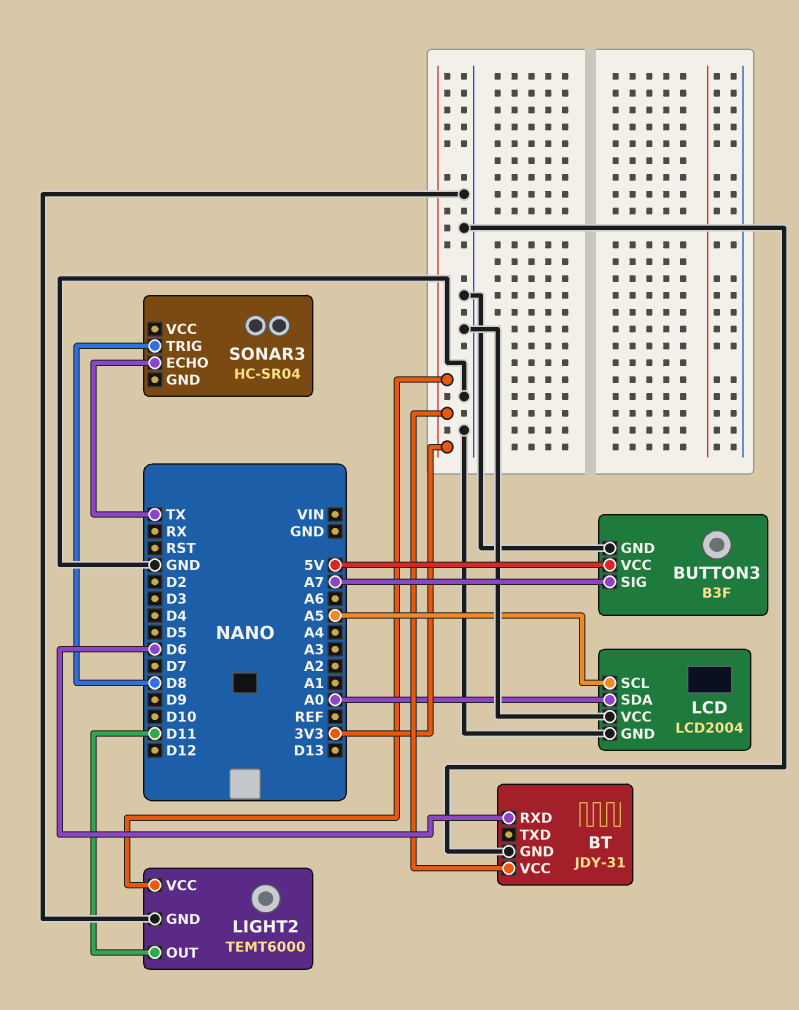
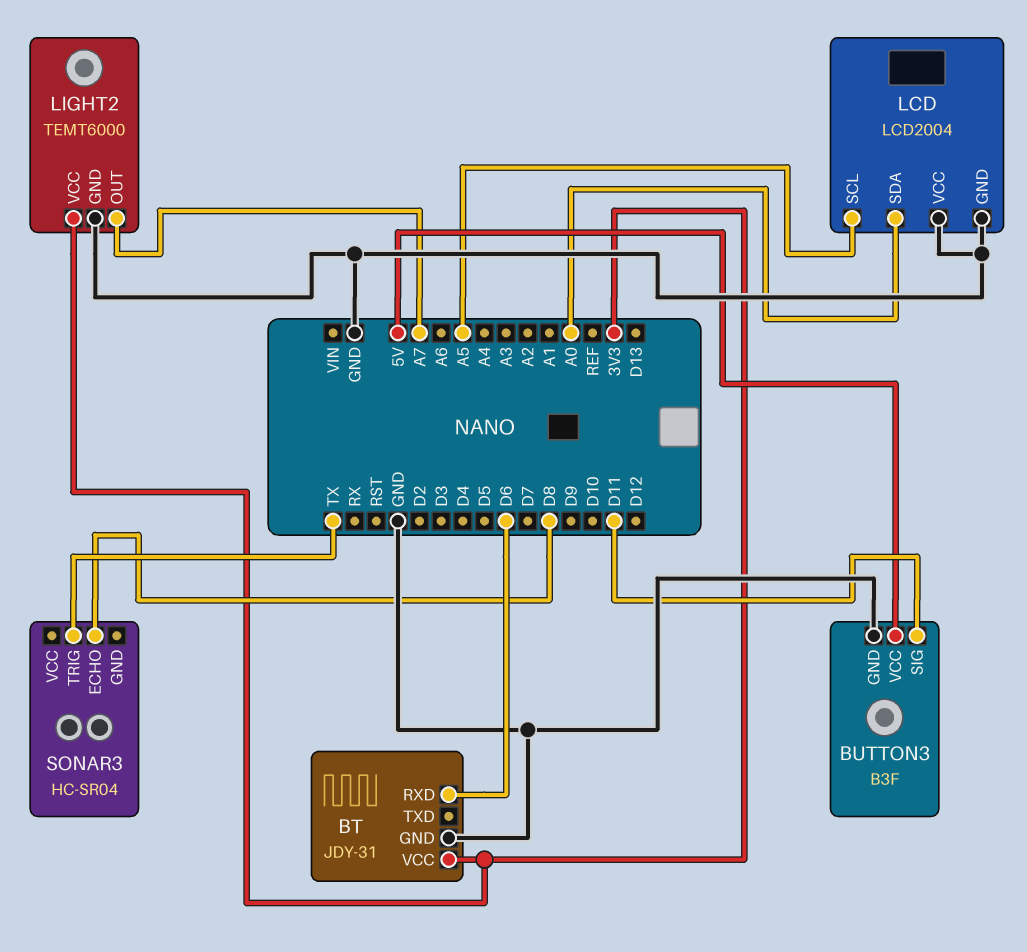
BUTTON3 pin SIG: A7 -> D11
LIGHT2 pin OUT: D11 -> A7
SONAR3 pin ECHO: TX -> D8
SONAR3 pin TRIG: D8 -> TX

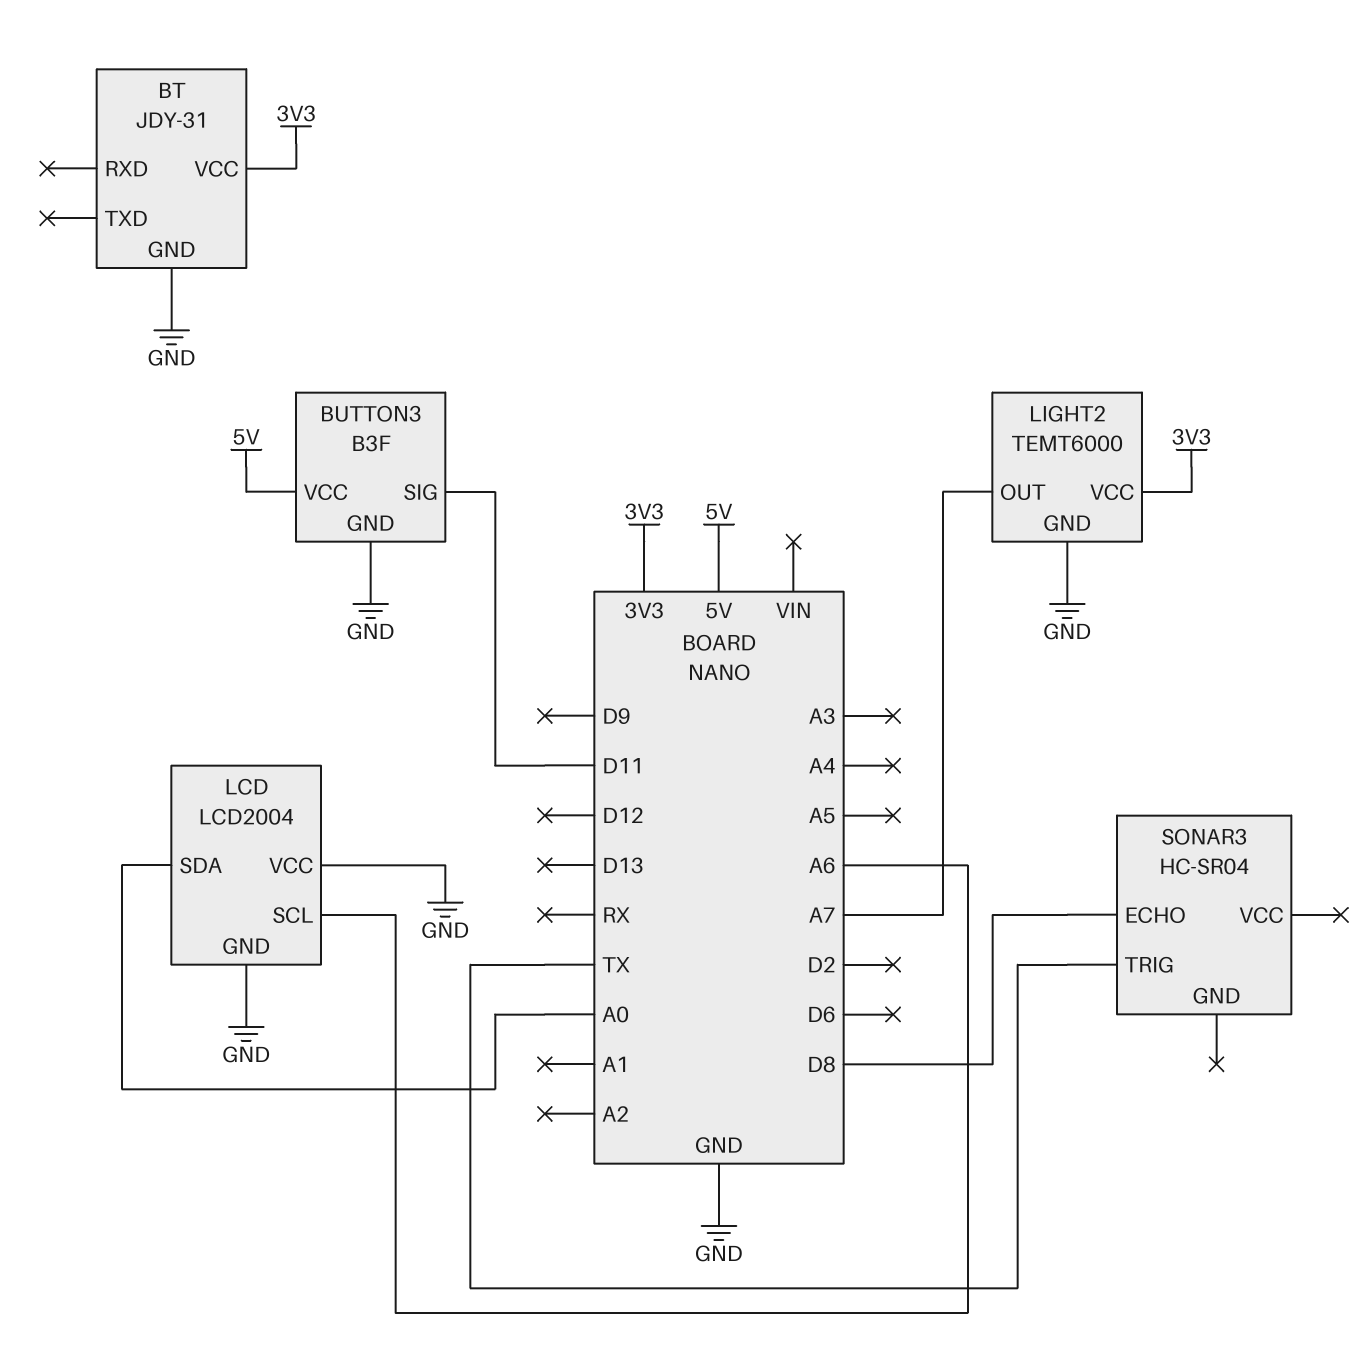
BT pin RXD: D6 -> none
LCD pin SCL: A5 -> A6

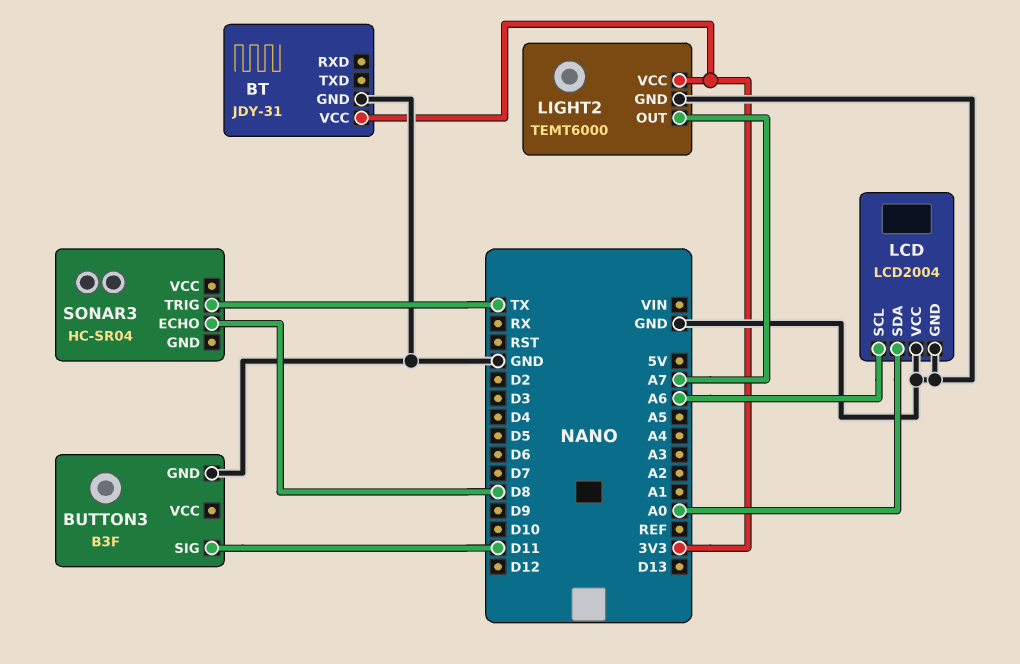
BUTTON3 pin VCC: 5V -> none

